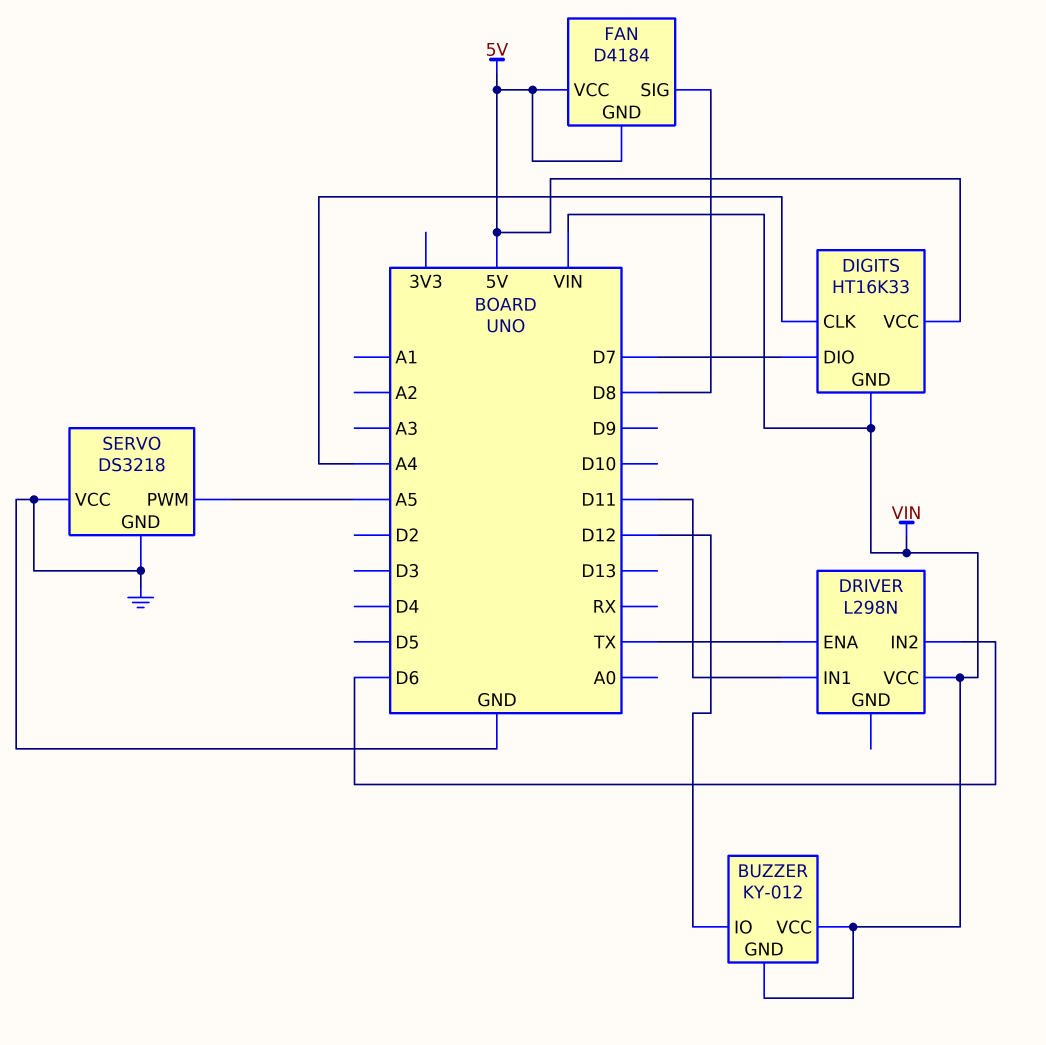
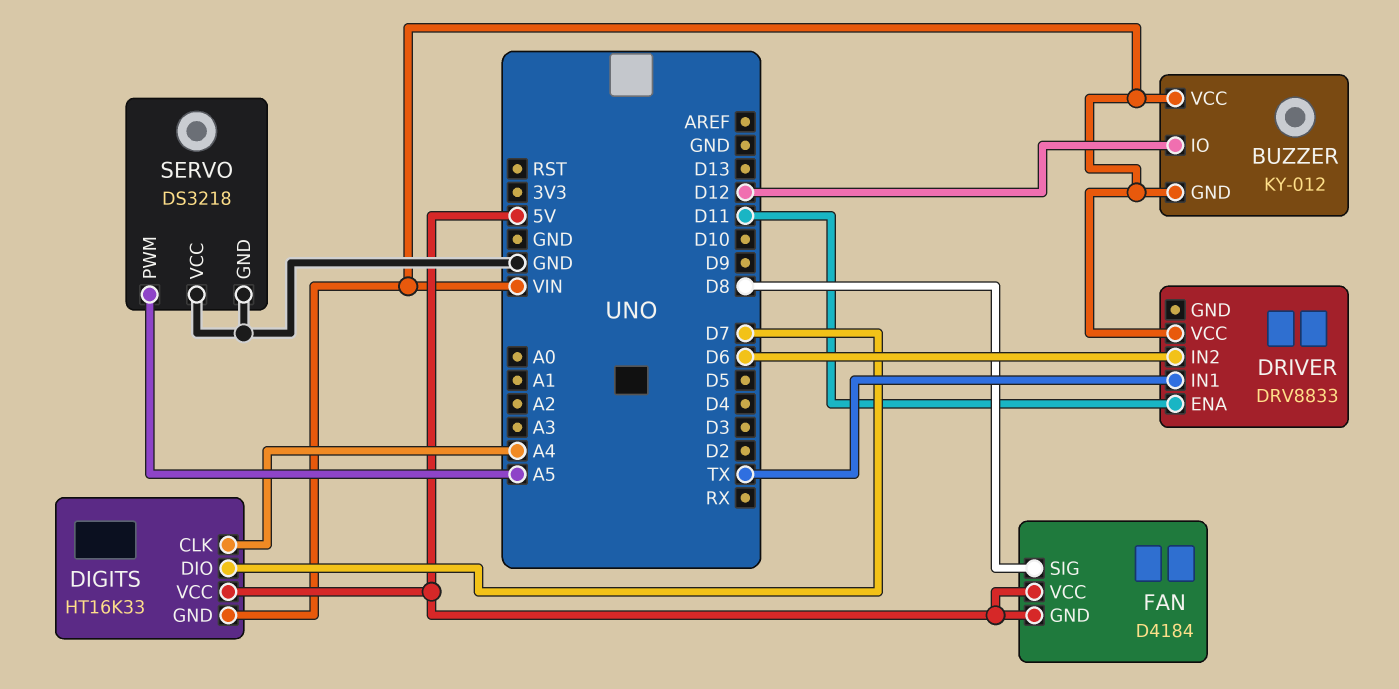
DRIVER: L298N -> DRV8833
DRIVER pin ENA: TX -> D11
DRIVER pin IN1: D11 -> TX

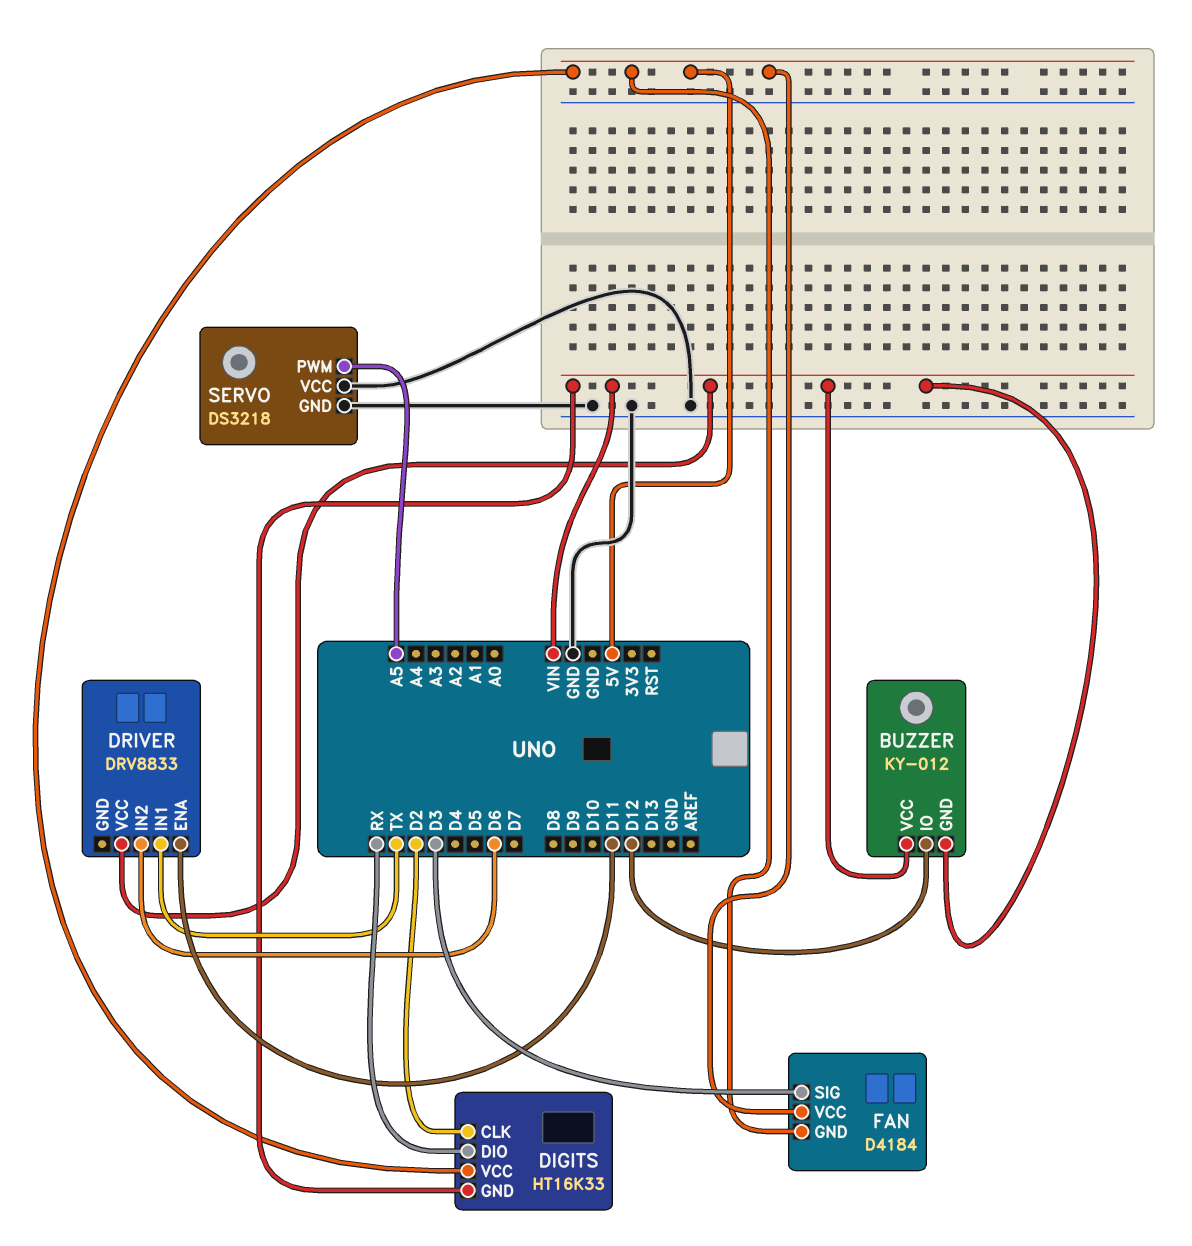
DIGITS pin CLK: A4 -> D2
DIGITS pin DIO: D7 -> RX
FAN pin SIG: D8 -> D3

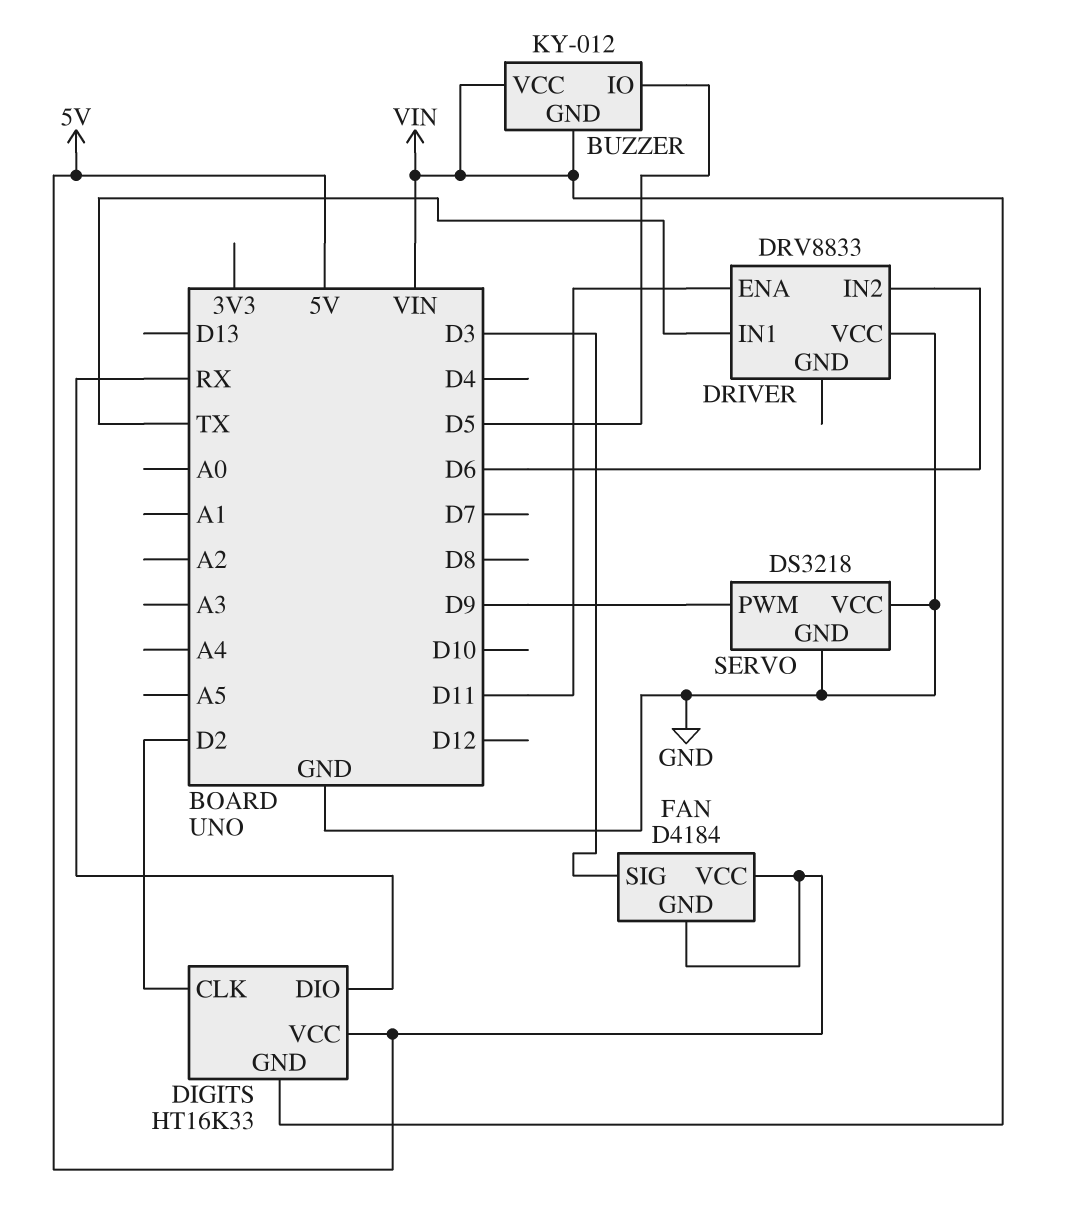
BUZZER pin IO: D12 -> D5
DRIVER pin VCC: VIN -> GND
SERVO pin PWM: A5 -> D9

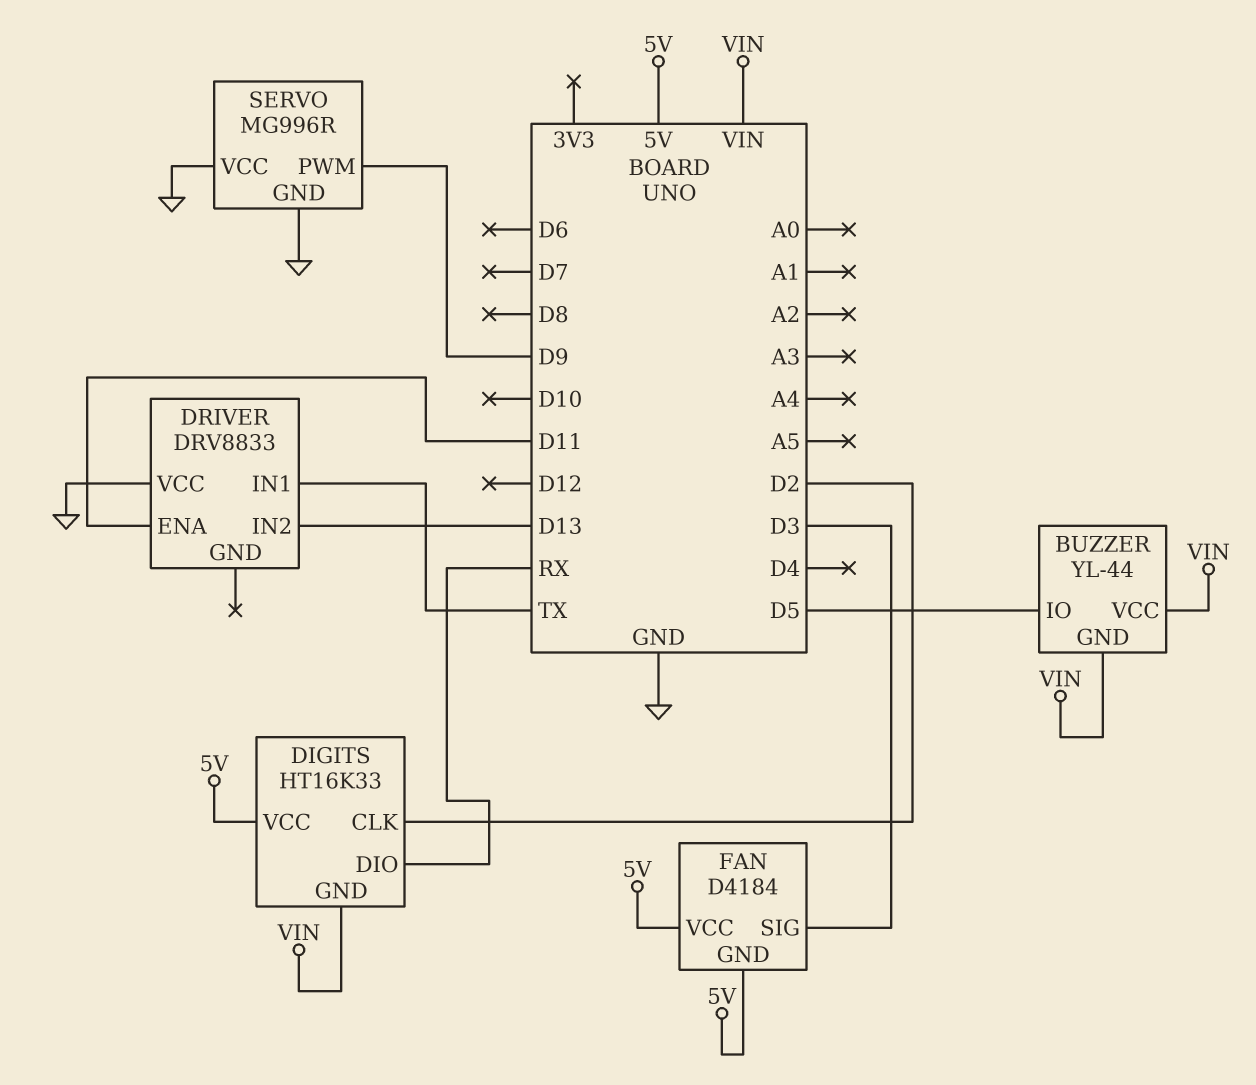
BUZZER: KY-012 -> YL-44
DRIVER pin IN2: D6 -> D13
SERVO: DS3218 -> MG996R

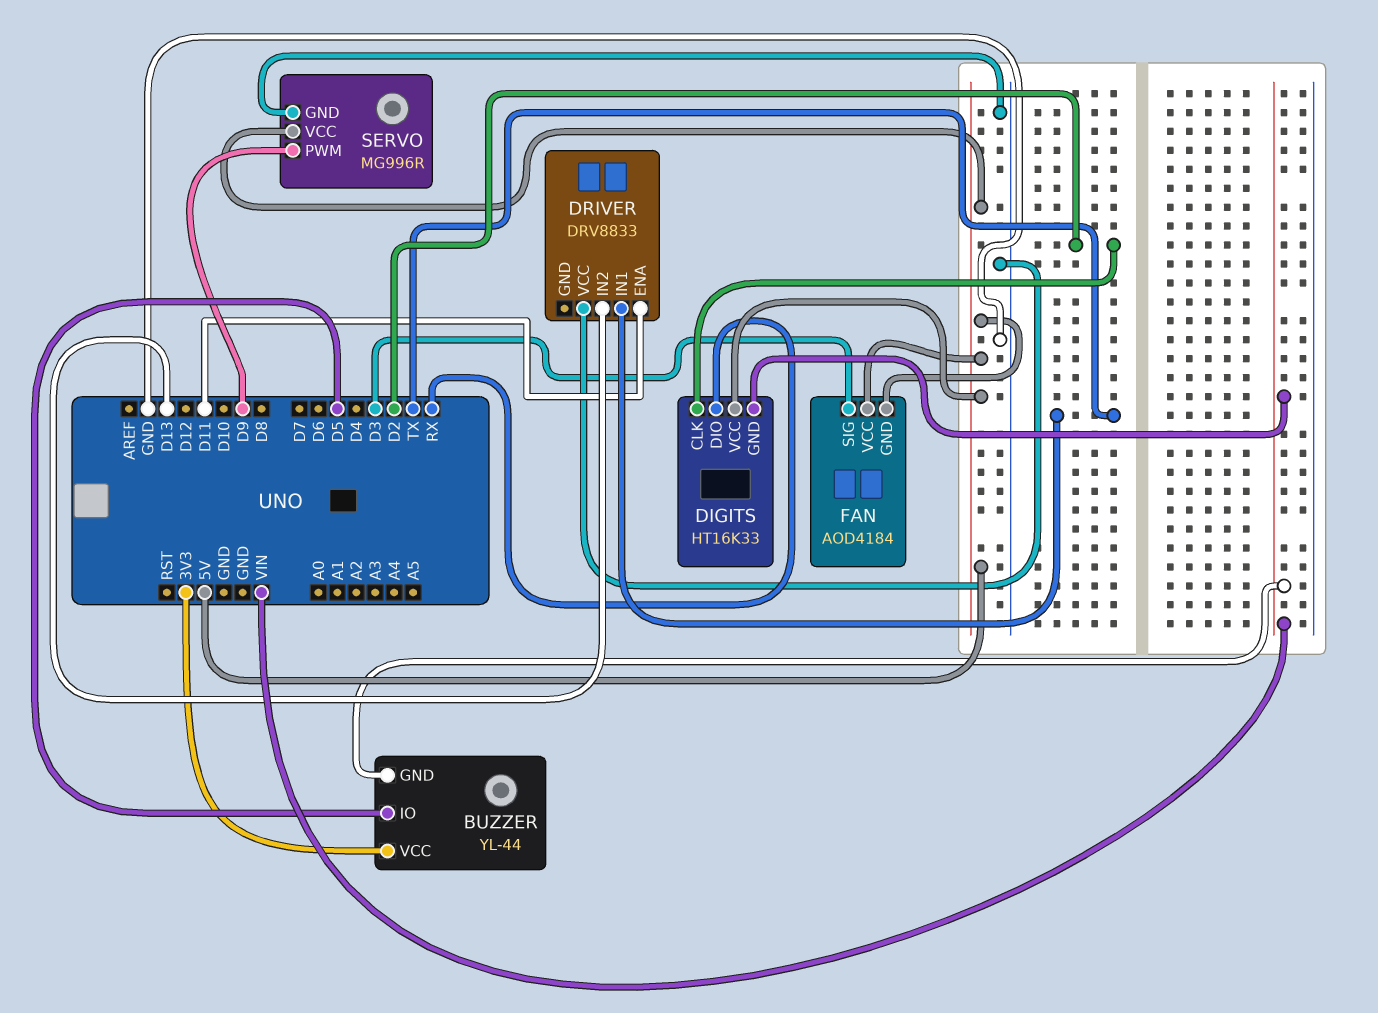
BUZZER pin VCC: VIN -> 3V3
FAN: D4184 -> AOD4184
SERVO pin VCC: GND -> 5V

